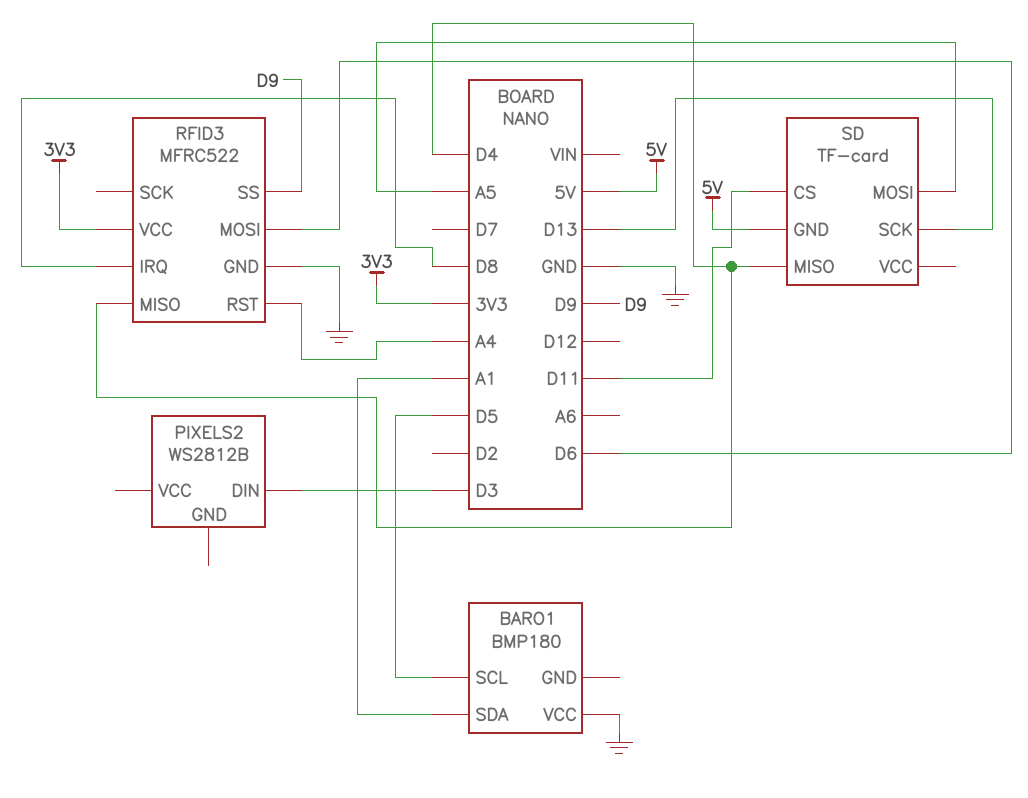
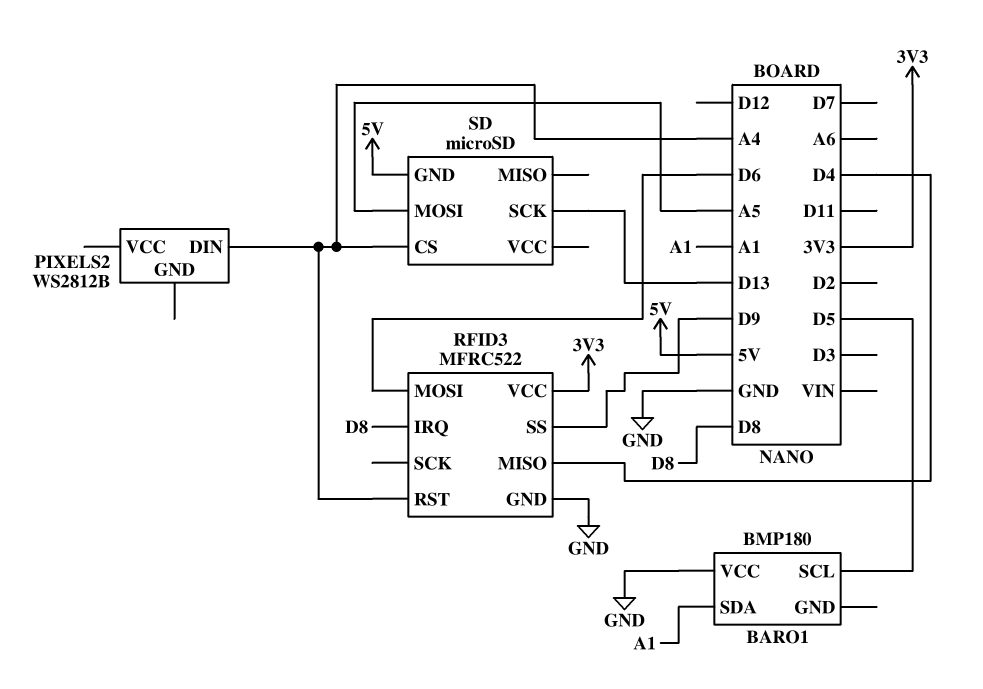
PIXELS2 pin DIN: D3 -> A4
SD: TF-card -> microSD
SD pin CS: D11 -> A4
SD pin MISO: D4 -> none

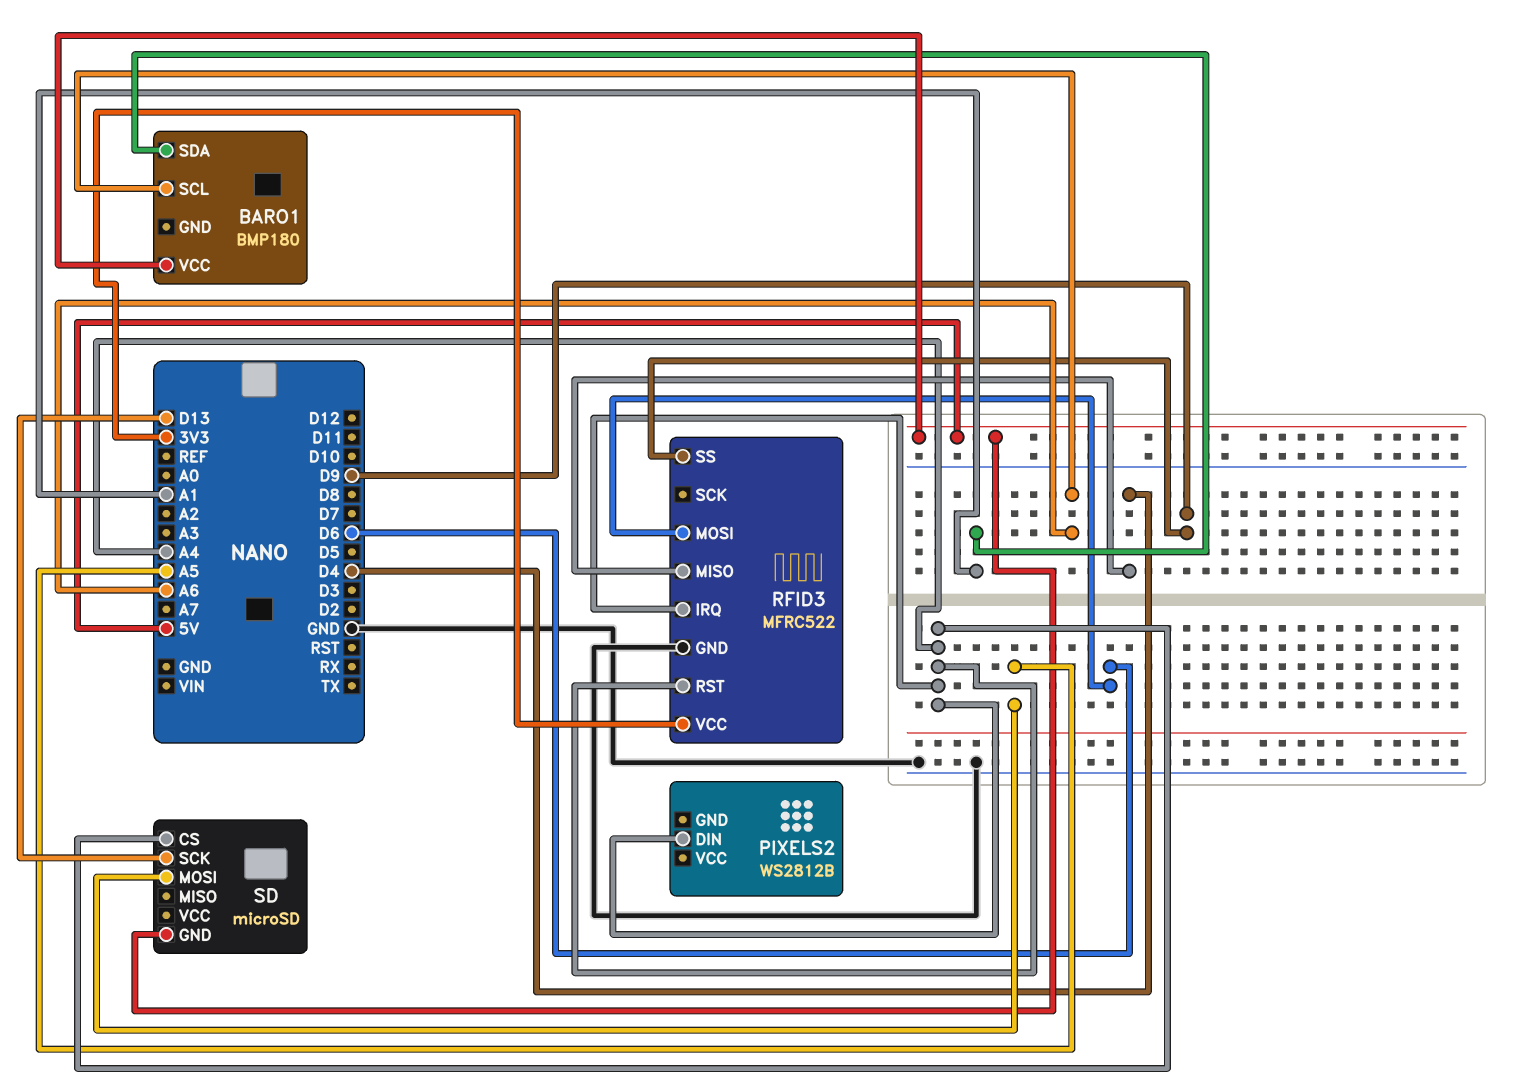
BARO1 pin SCL: D5 -> A6
BARO1 pin VCC: GND -> 5V
RFID3 pin IRQ: D8 -> A4

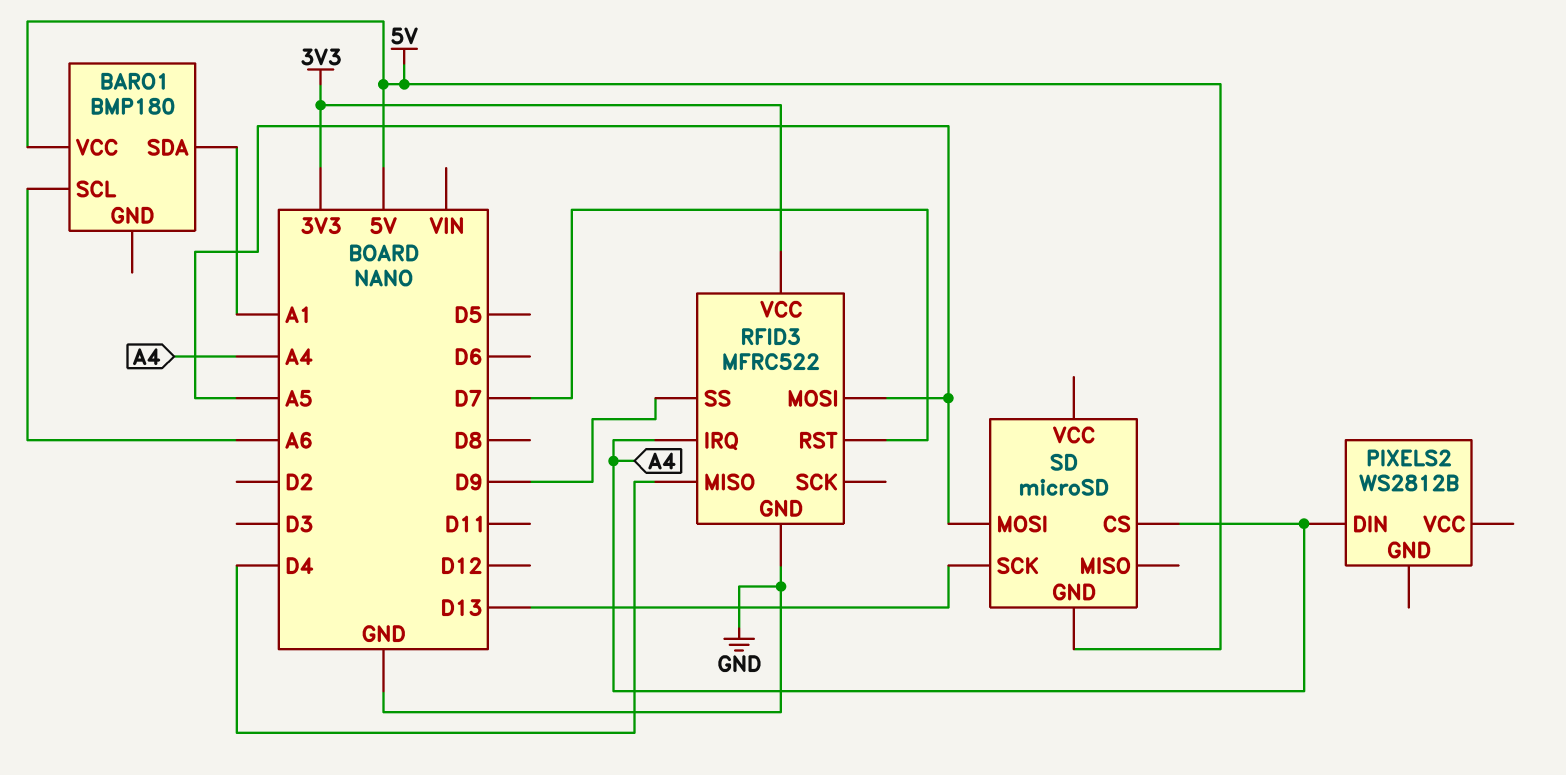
RFID3 pin MOSI: D6 -> A5
RFID3 pin RST: A4 -> D7

